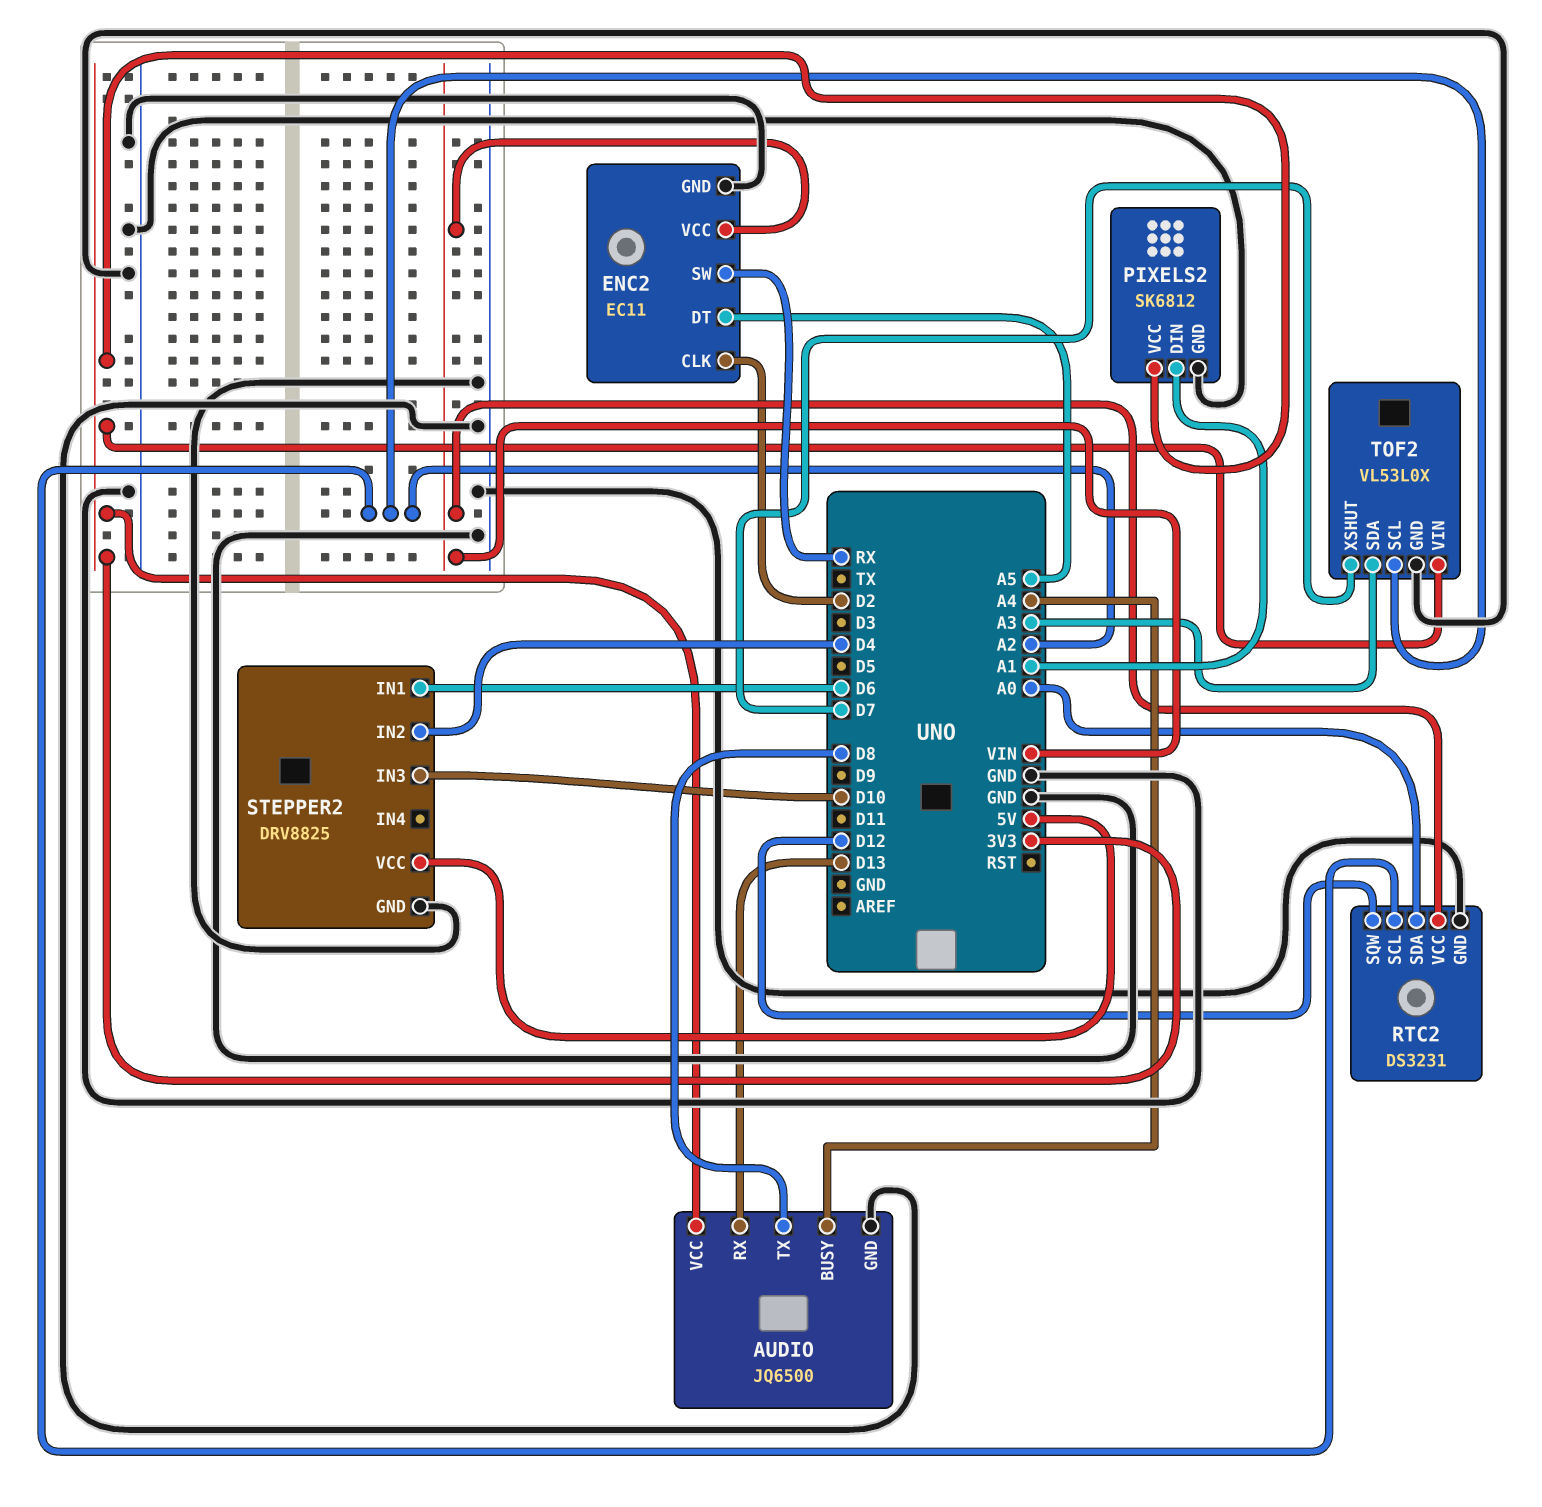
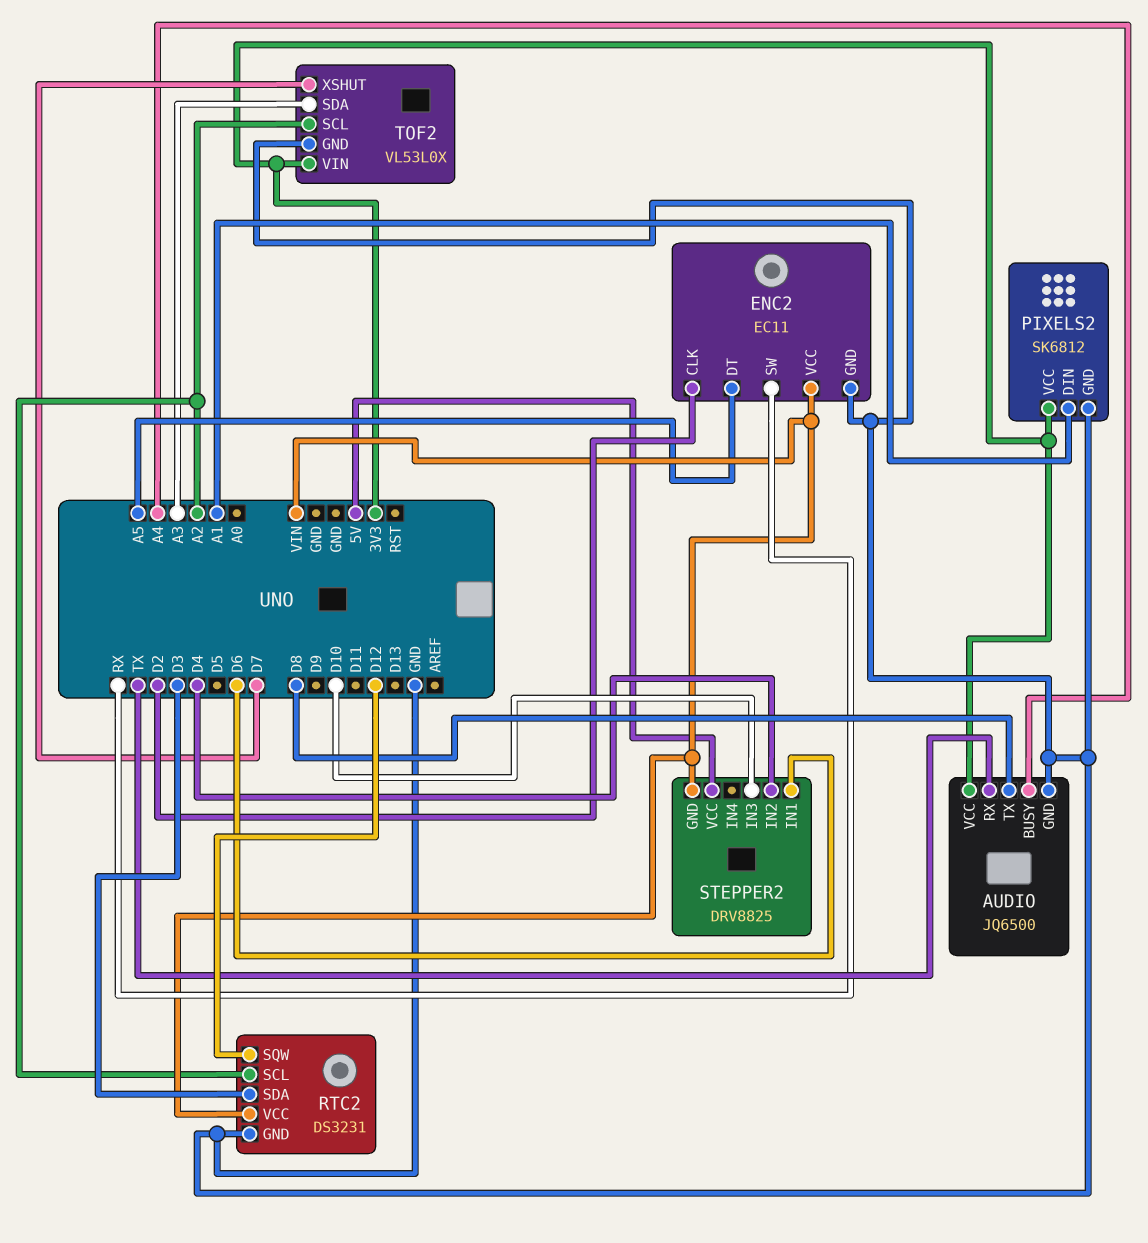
AUDIO pin RX: D13 -> TX
RTC2 pin SDA: A0 -> D3
STEPPER2 pin GND: GND -> VIN

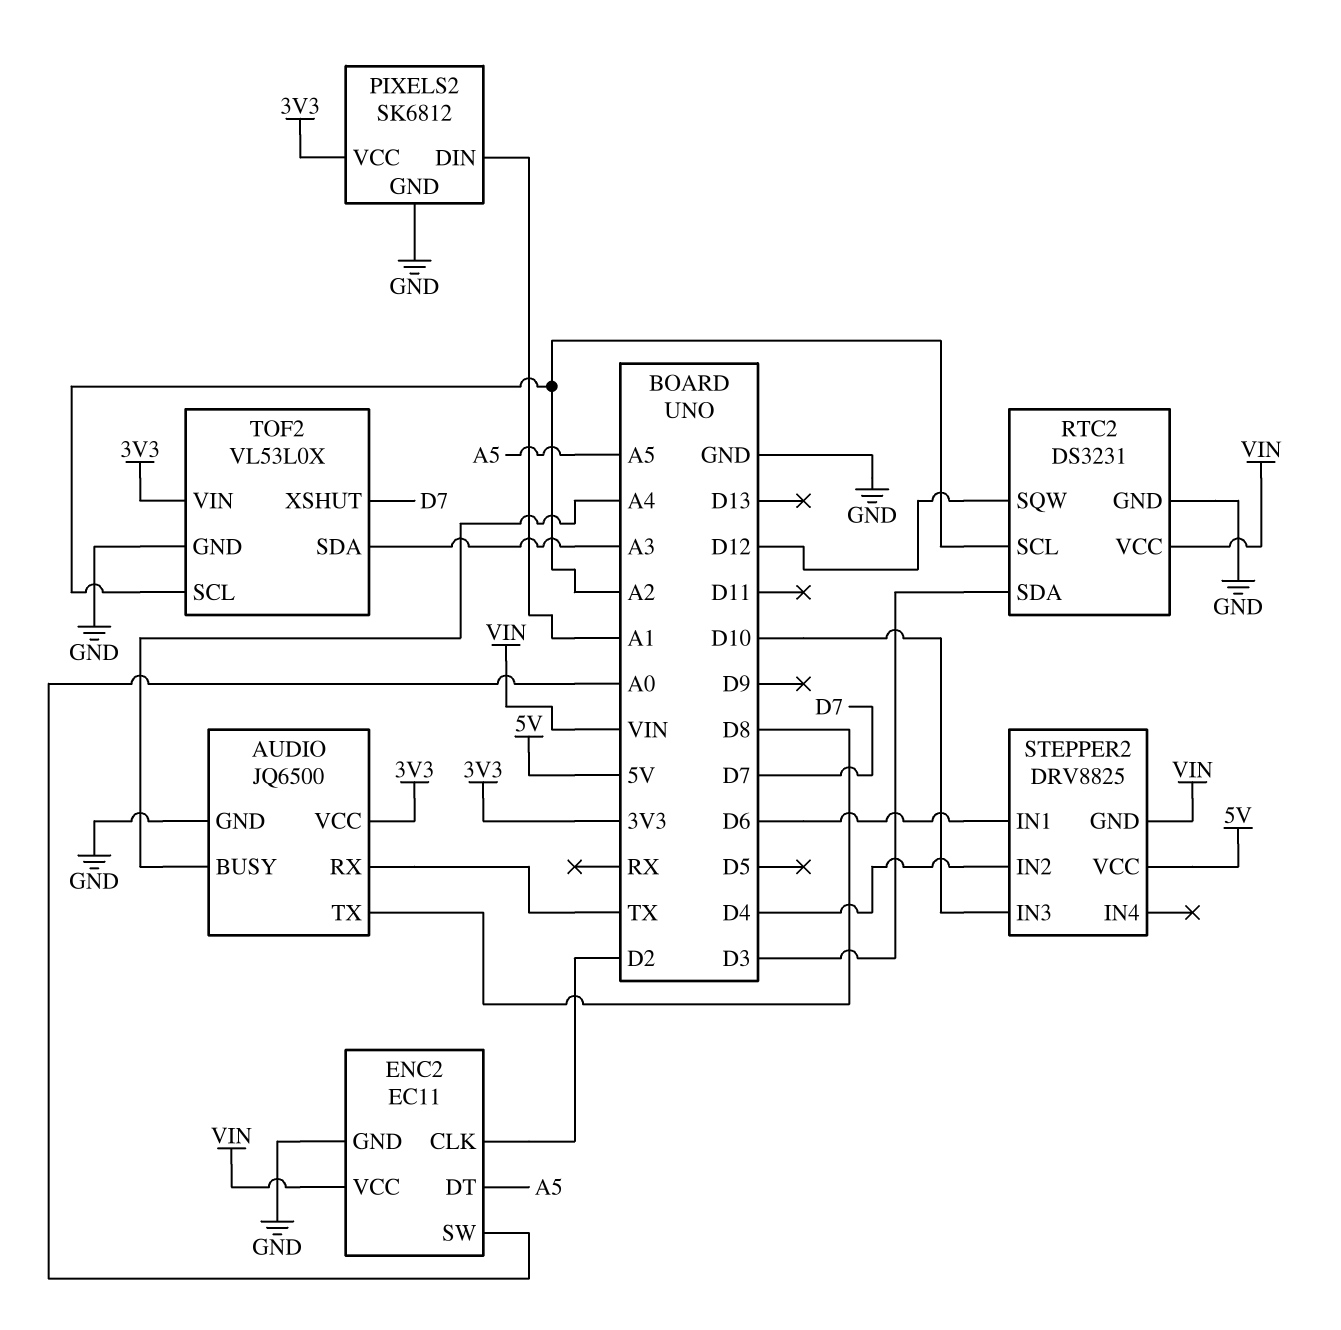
ENC2 pin SW: RX -> A0

